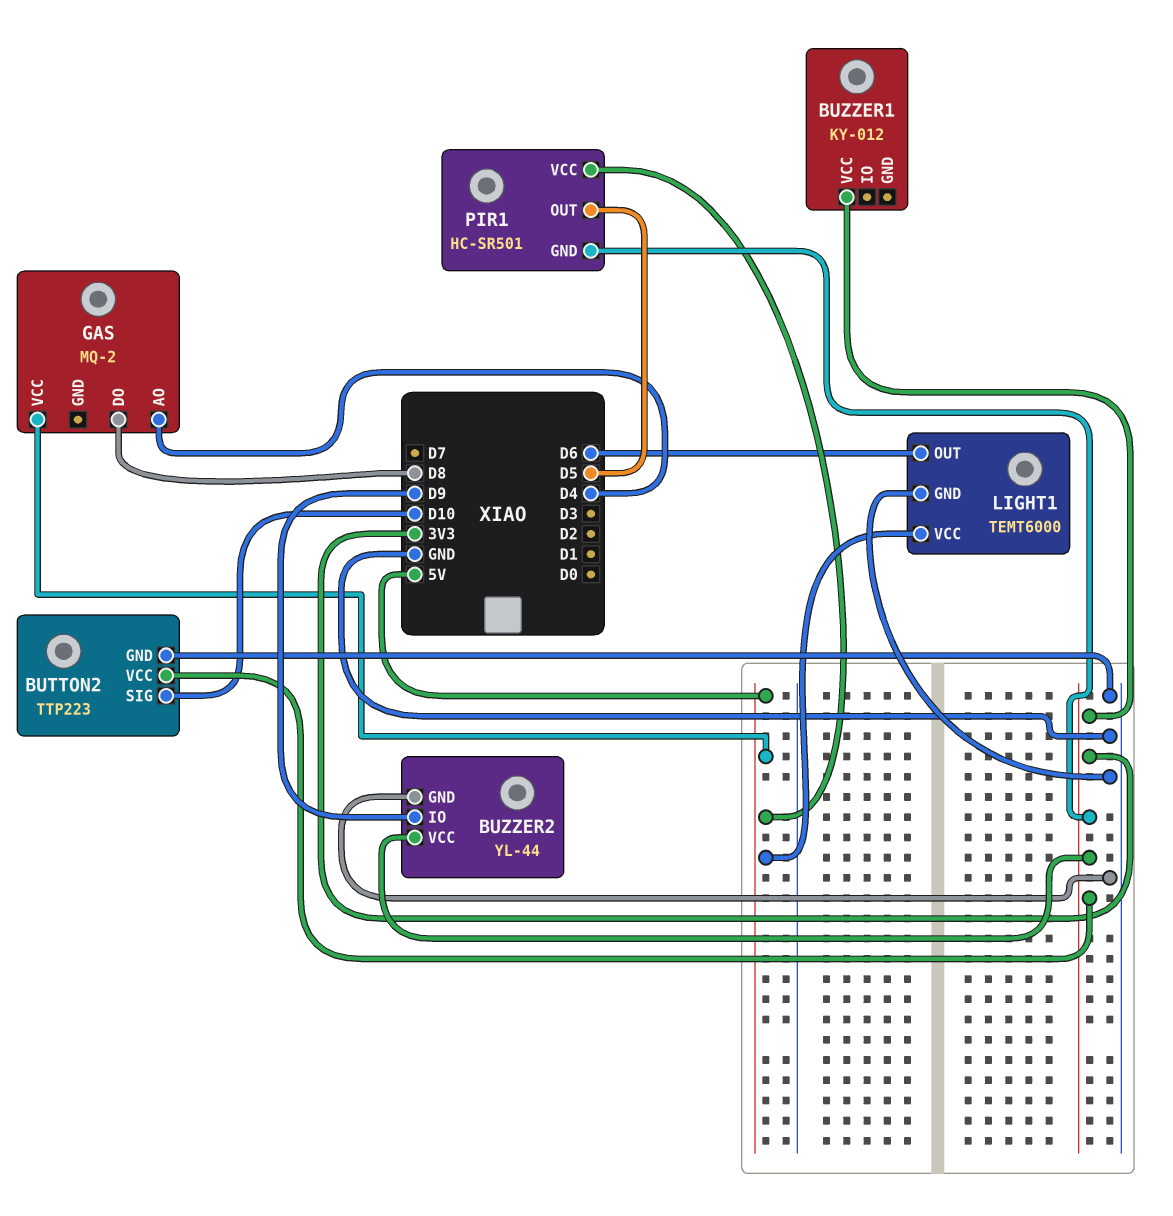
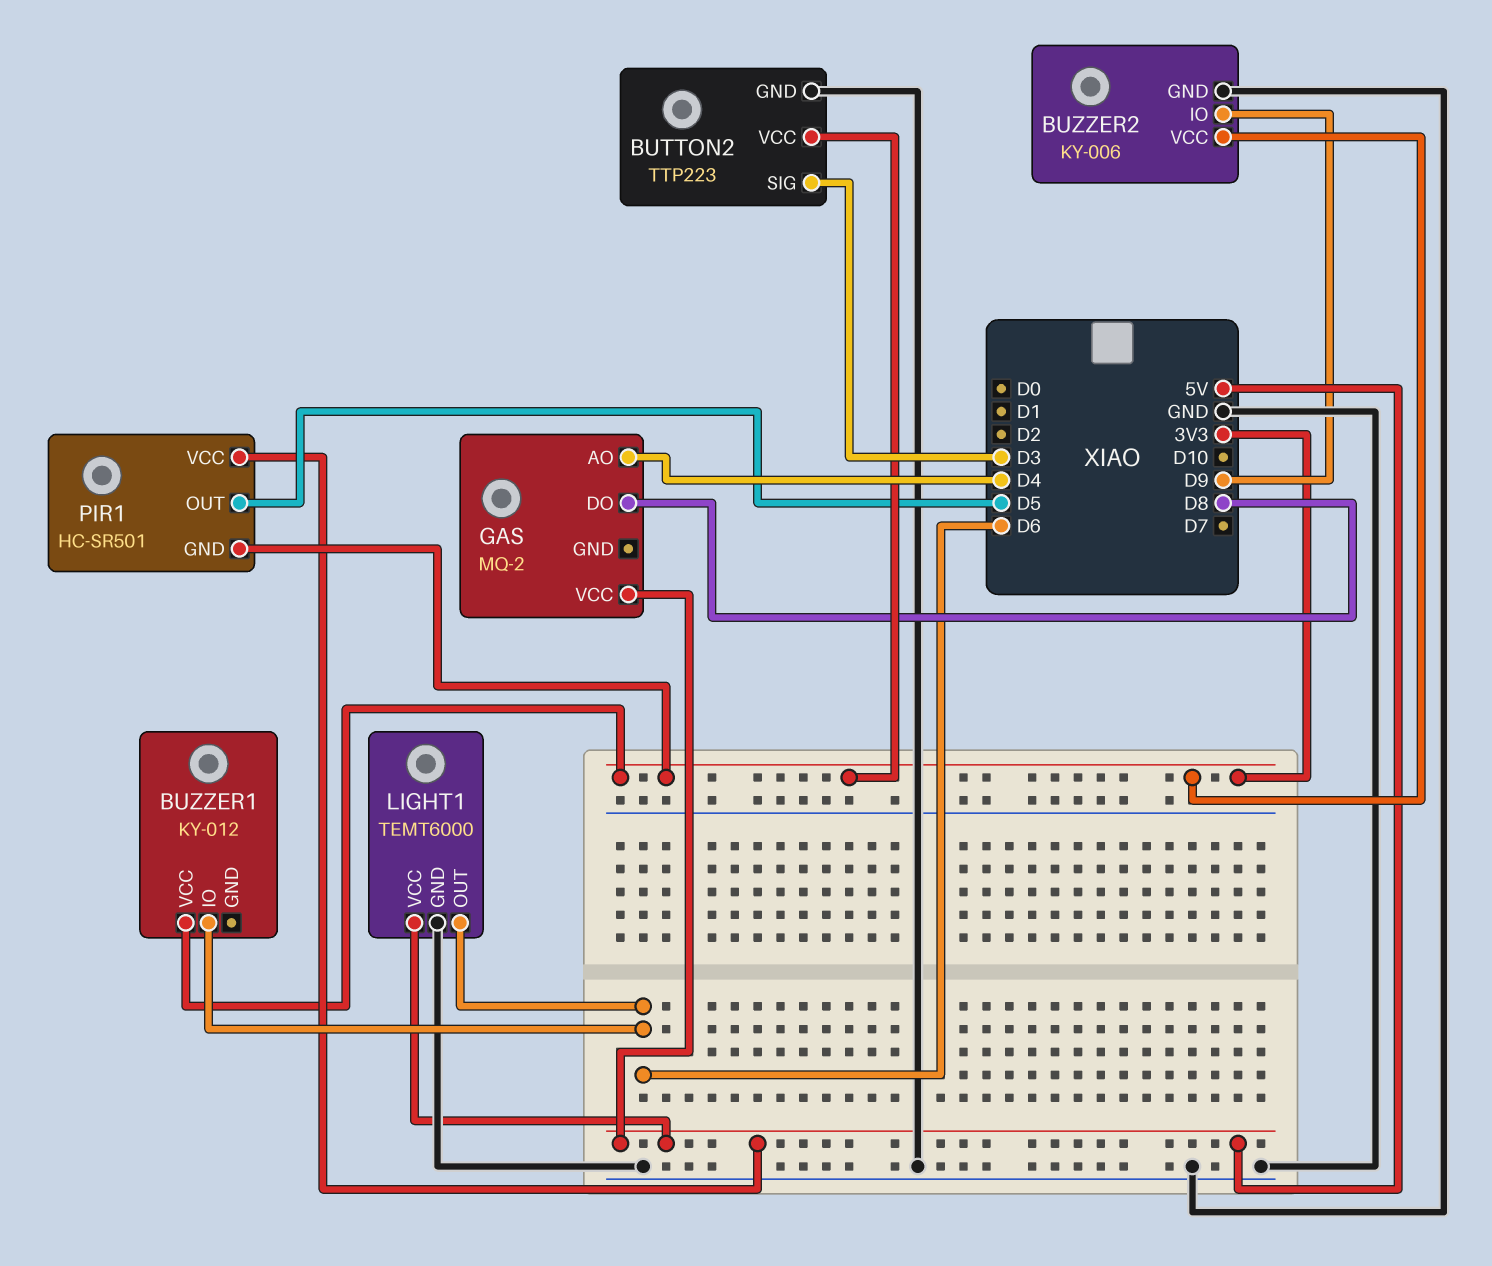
BUTTON2 pin SIG: D10 -> D3
BUZZER1 pin IO: none -> D6
BUZZER2: YL-44 -> KY-006

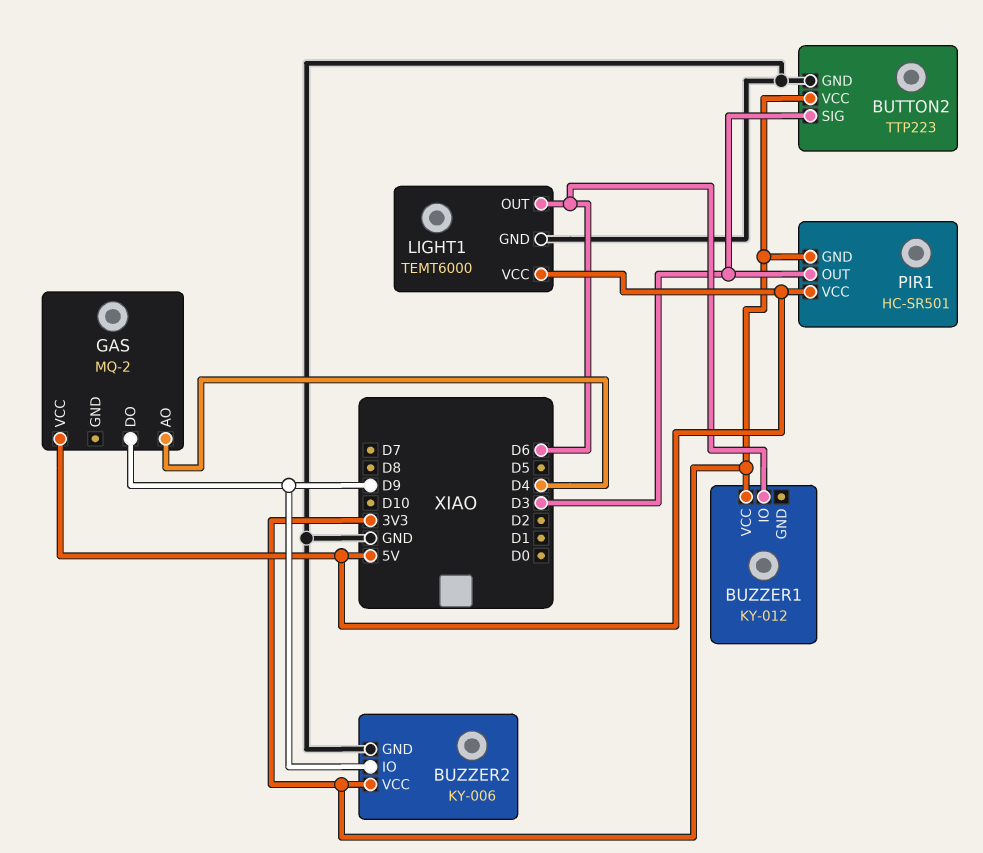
GAS pin DO: D8 -> D9
PIR1 pin OUT: D5 -> D3

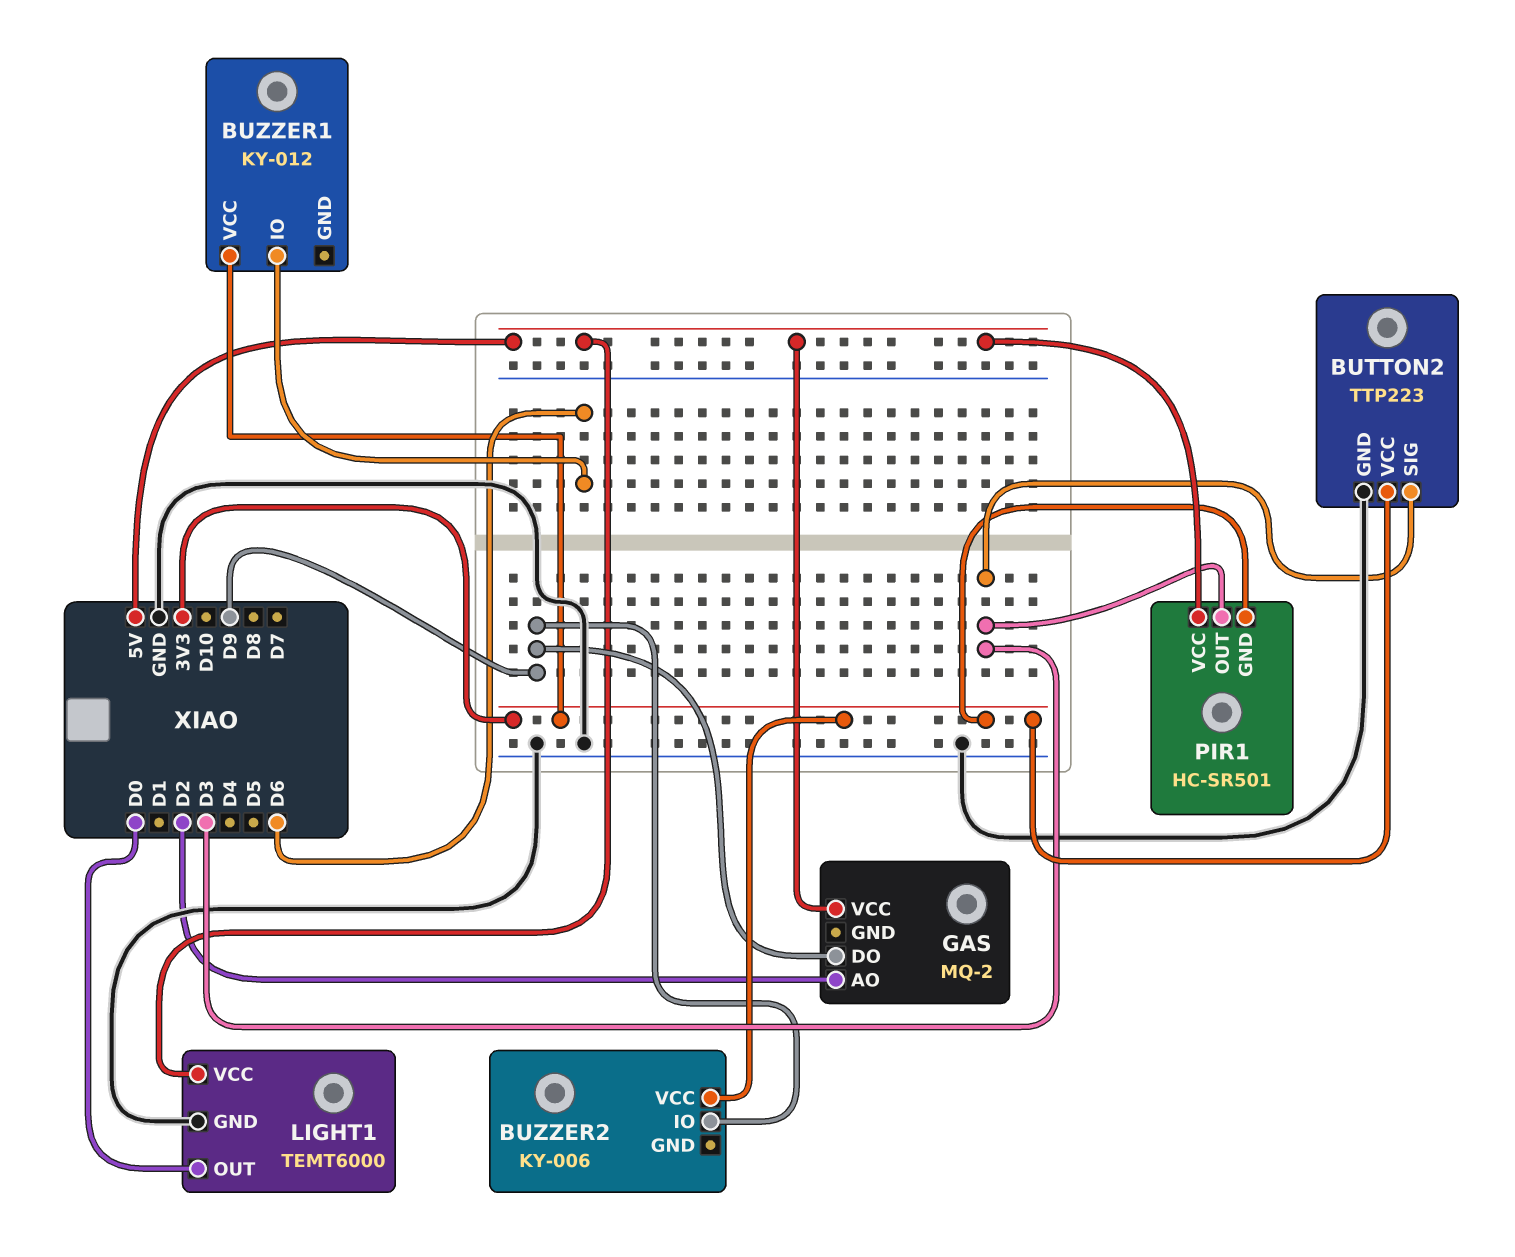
BUZZER2 pin GND: GND -> none
GAS pin AO: D4 -> D2
LIGHT1 pin OUT: D6 -> D0

